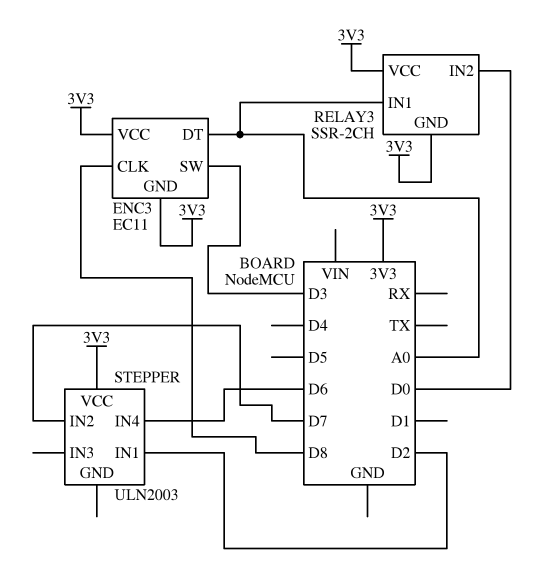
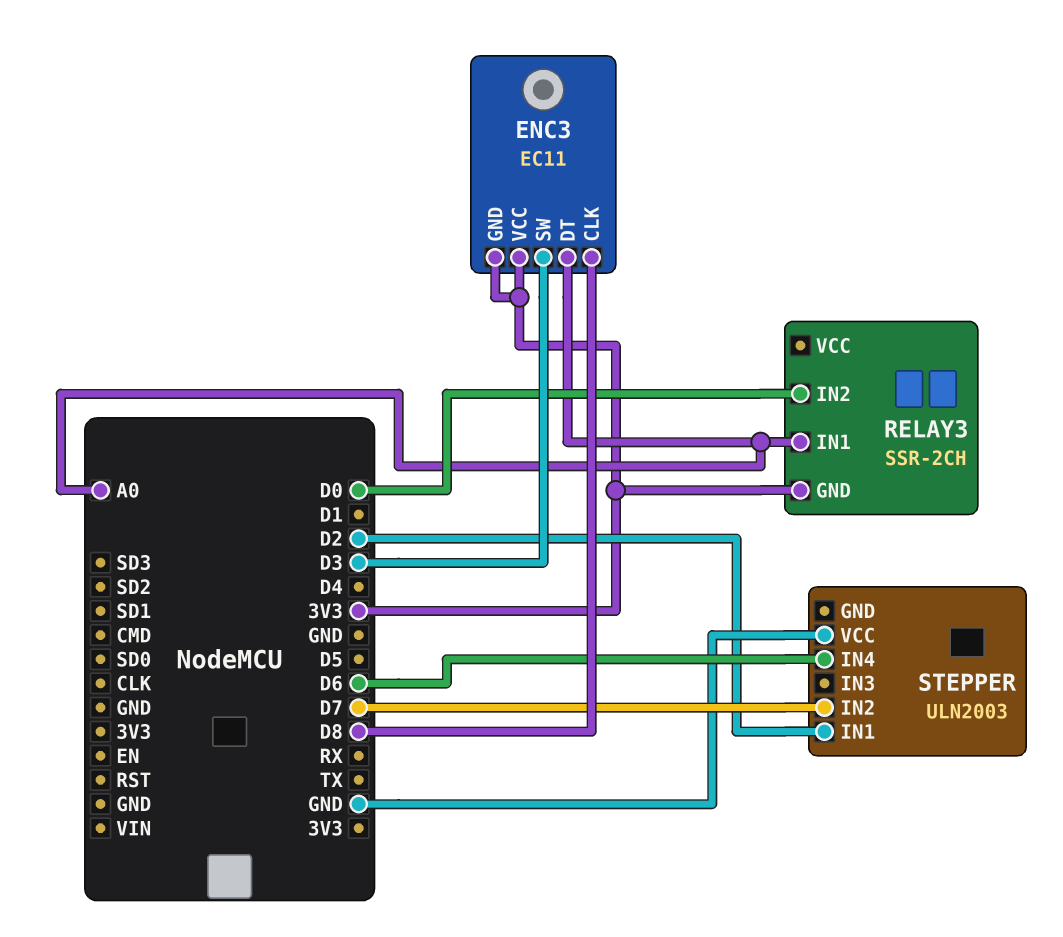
RELAY3 pin VCC: 3V3 -> none
STEPPER pin VCC: 3V3 -> GND

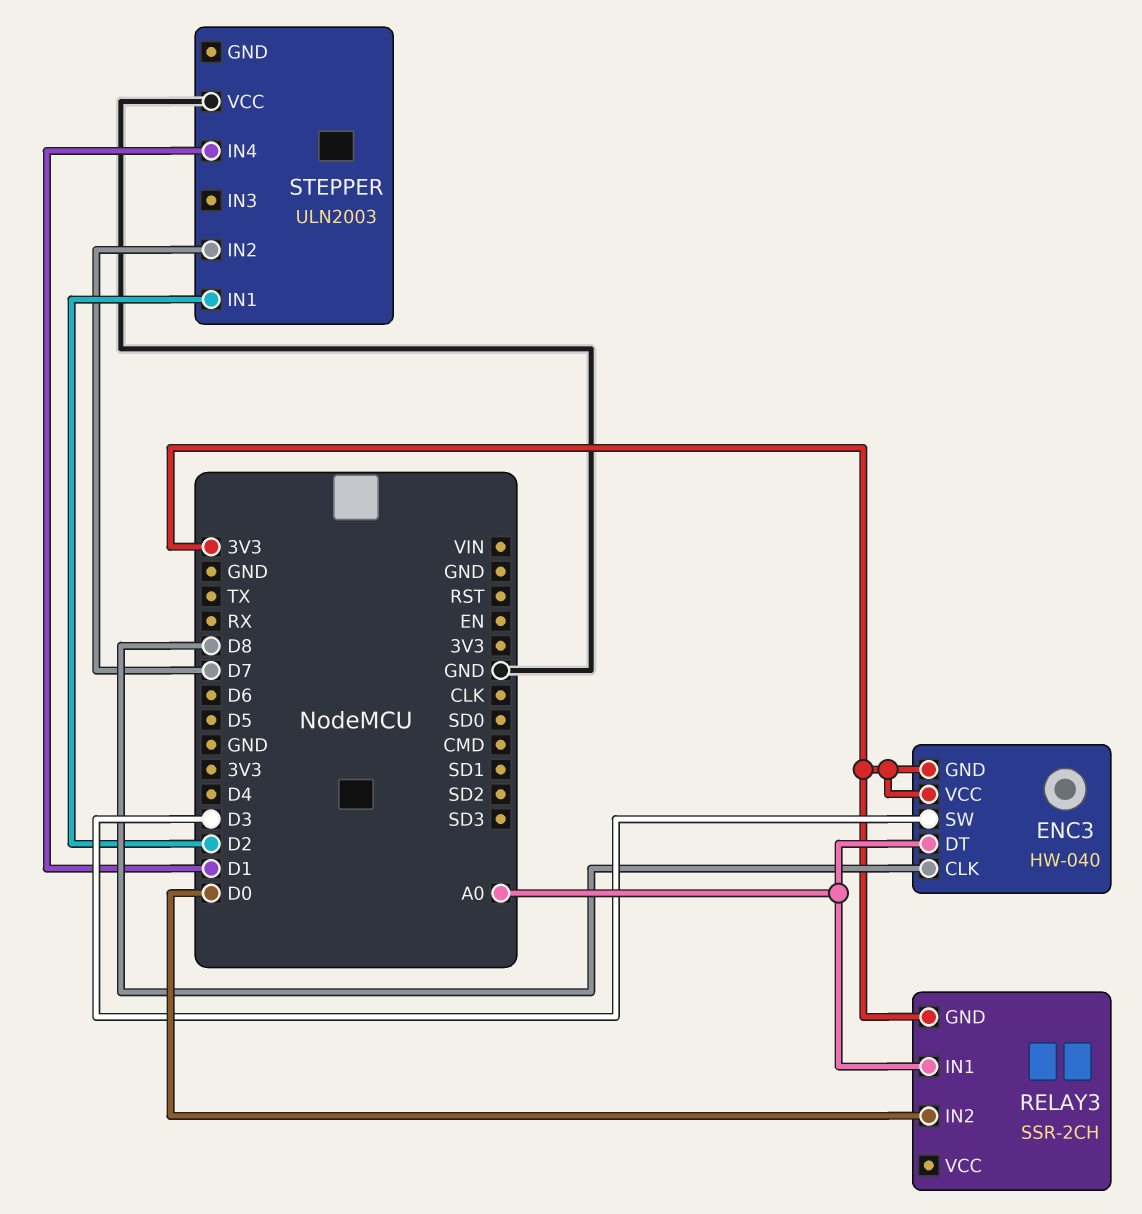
ENC3: EC11 -> HW-040
STEPPER pin IN4: D6 -> D1

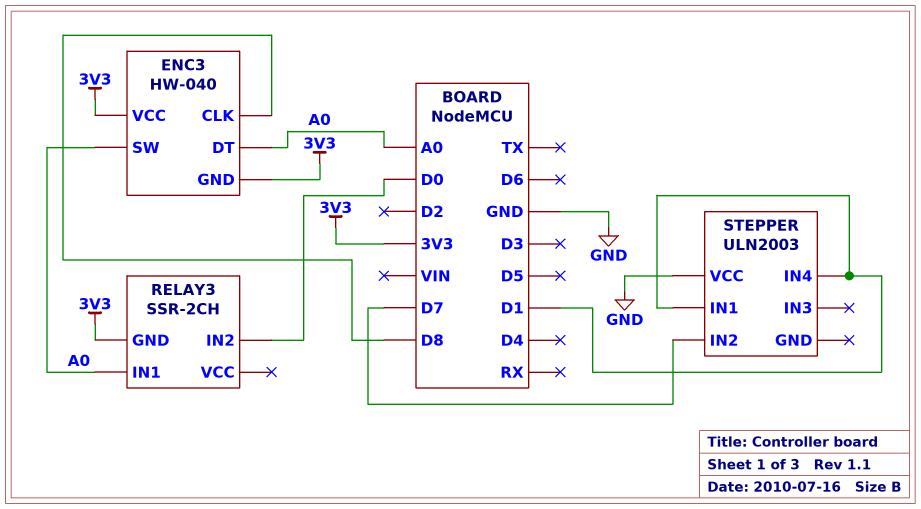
ENC3 pin SW: D3 -> A0
STEPPER pin IN1: D2 -> D1

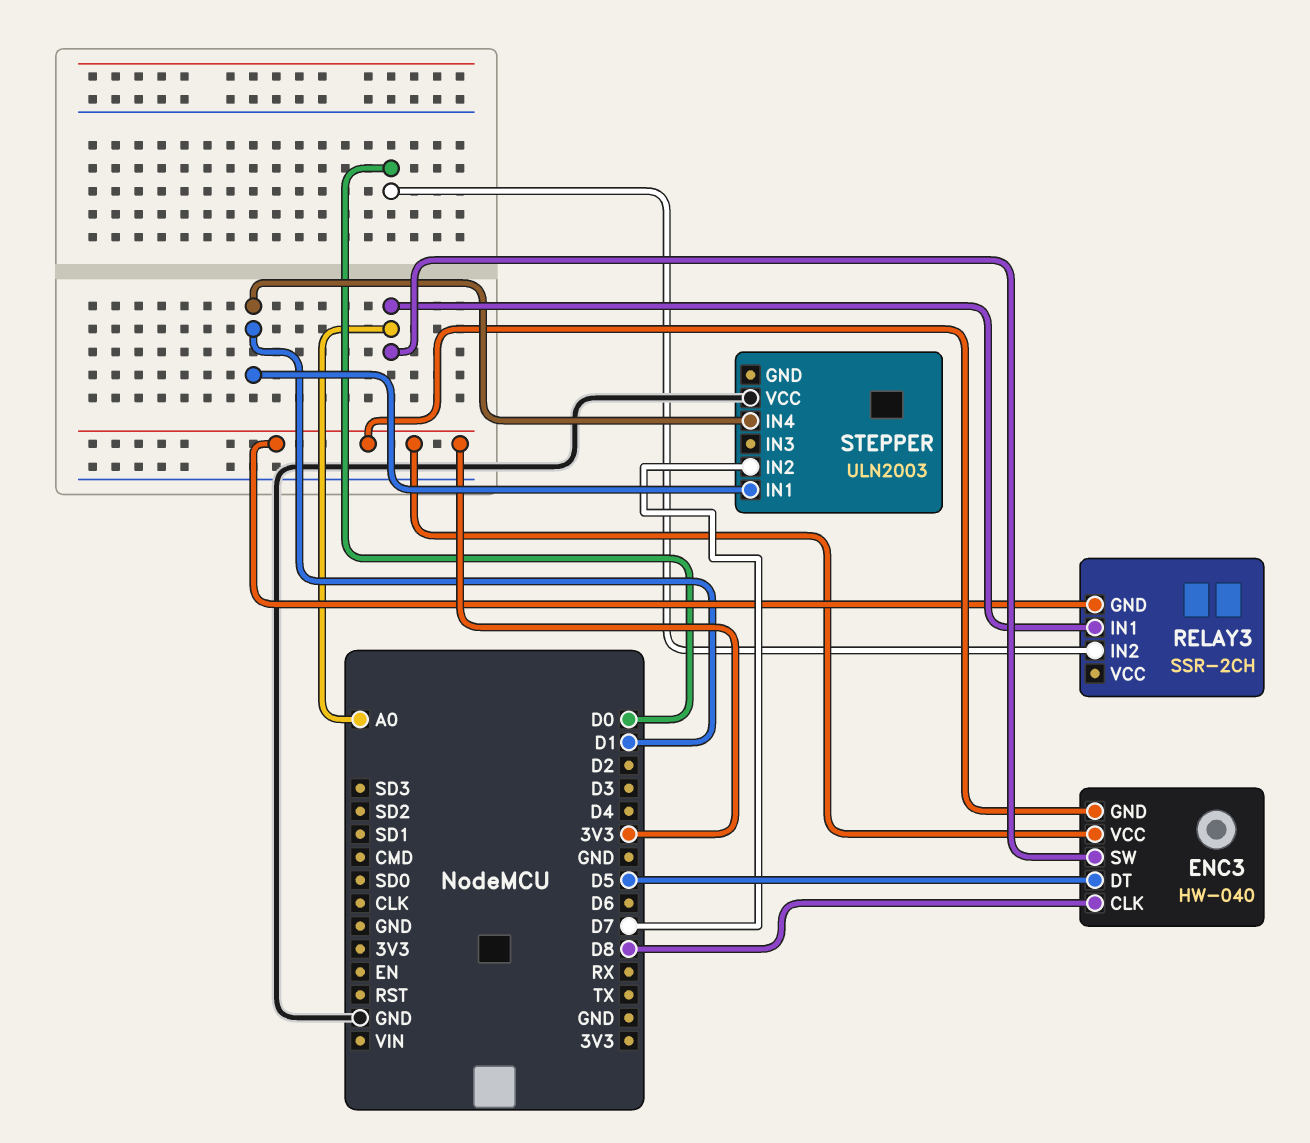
ENC3 pin DT: A0 -> D5

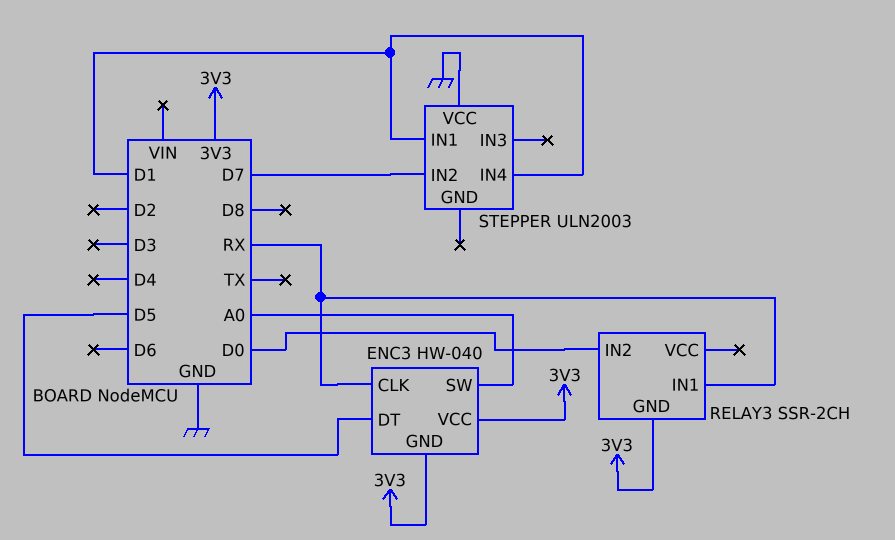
ENC3 pin CLK: D8 -> RX
RELAY3 pin IN1: A0 -> RX

